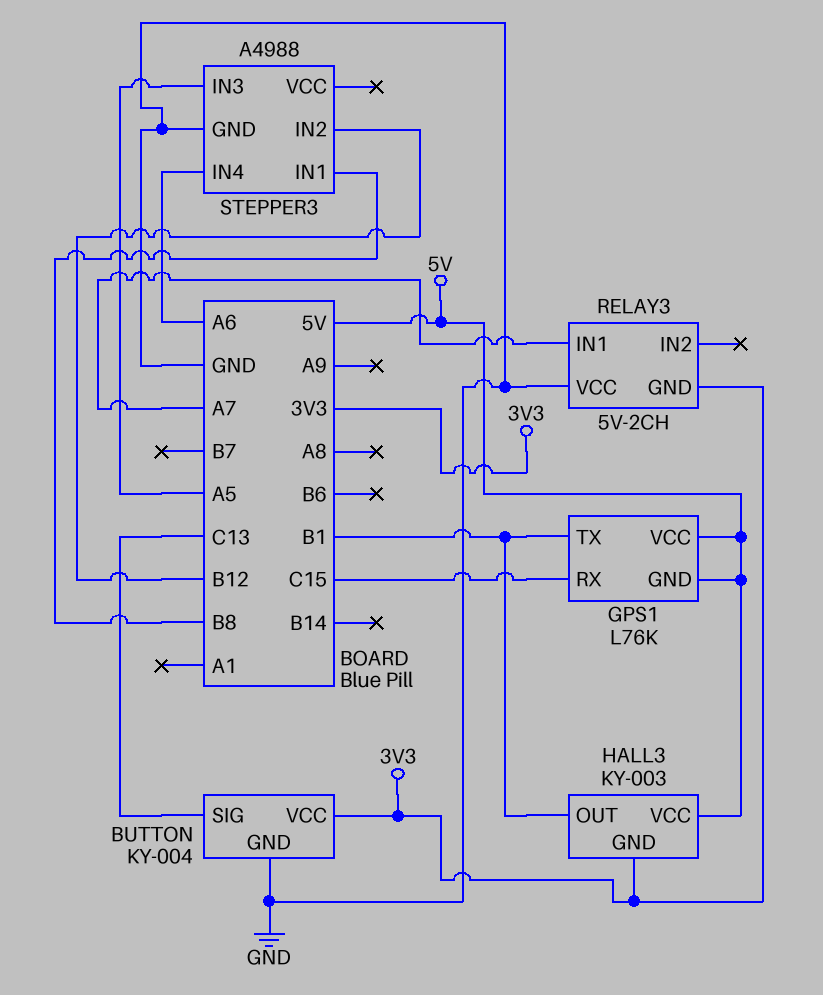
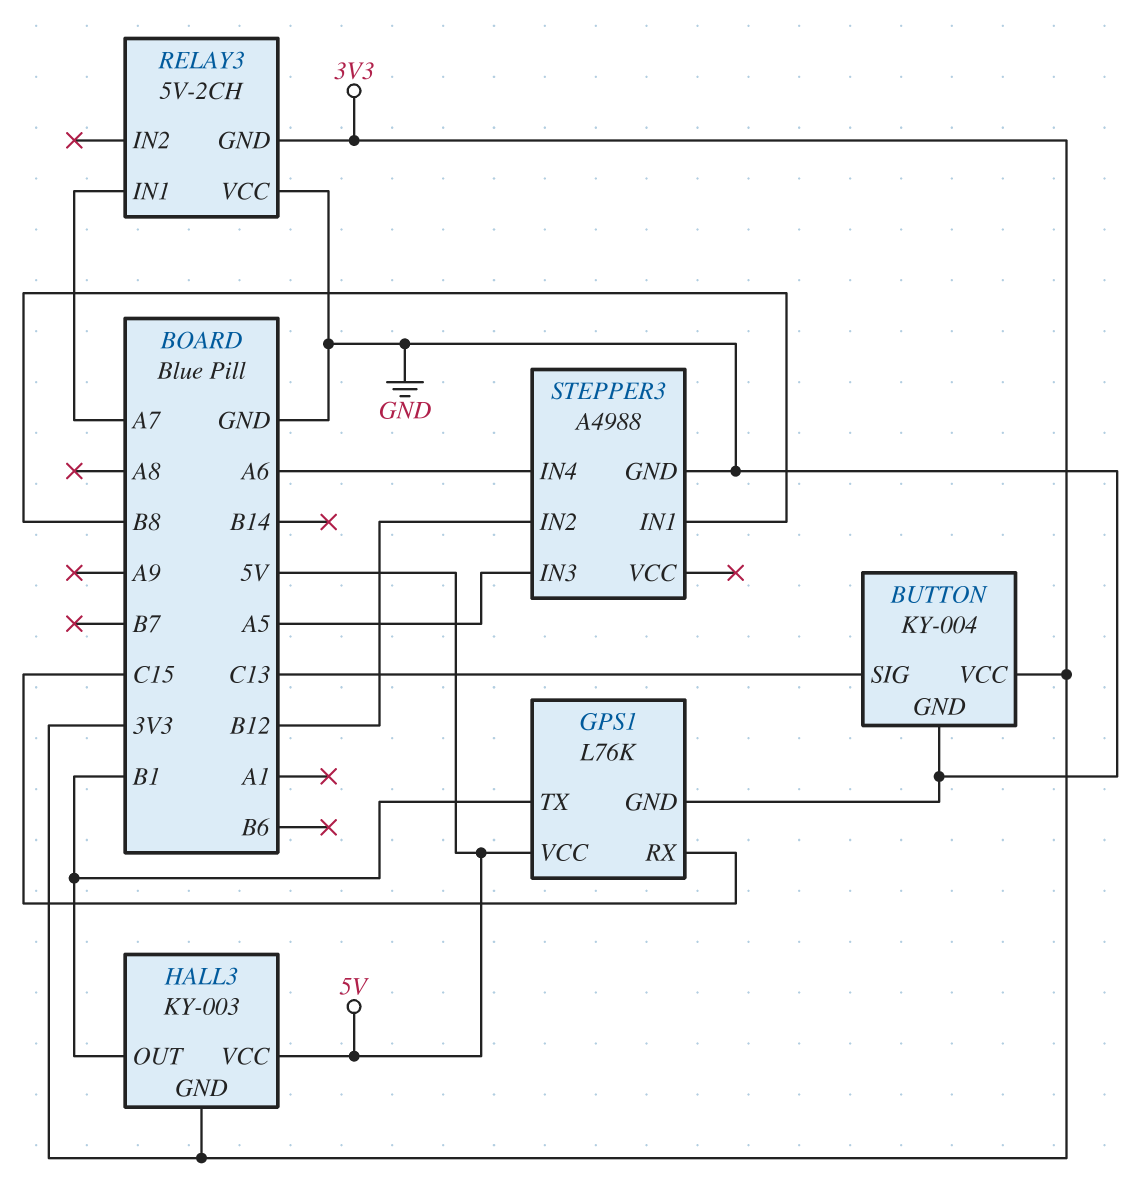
GPS1 pin GND: 5V -> GND

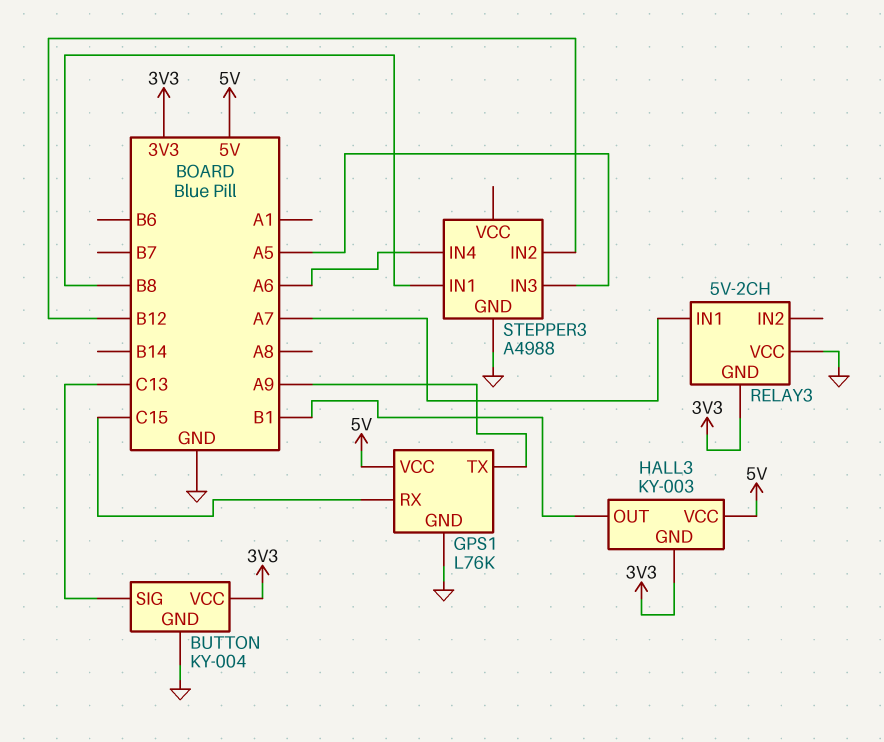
GPS1 pin TX: B1 -> A9

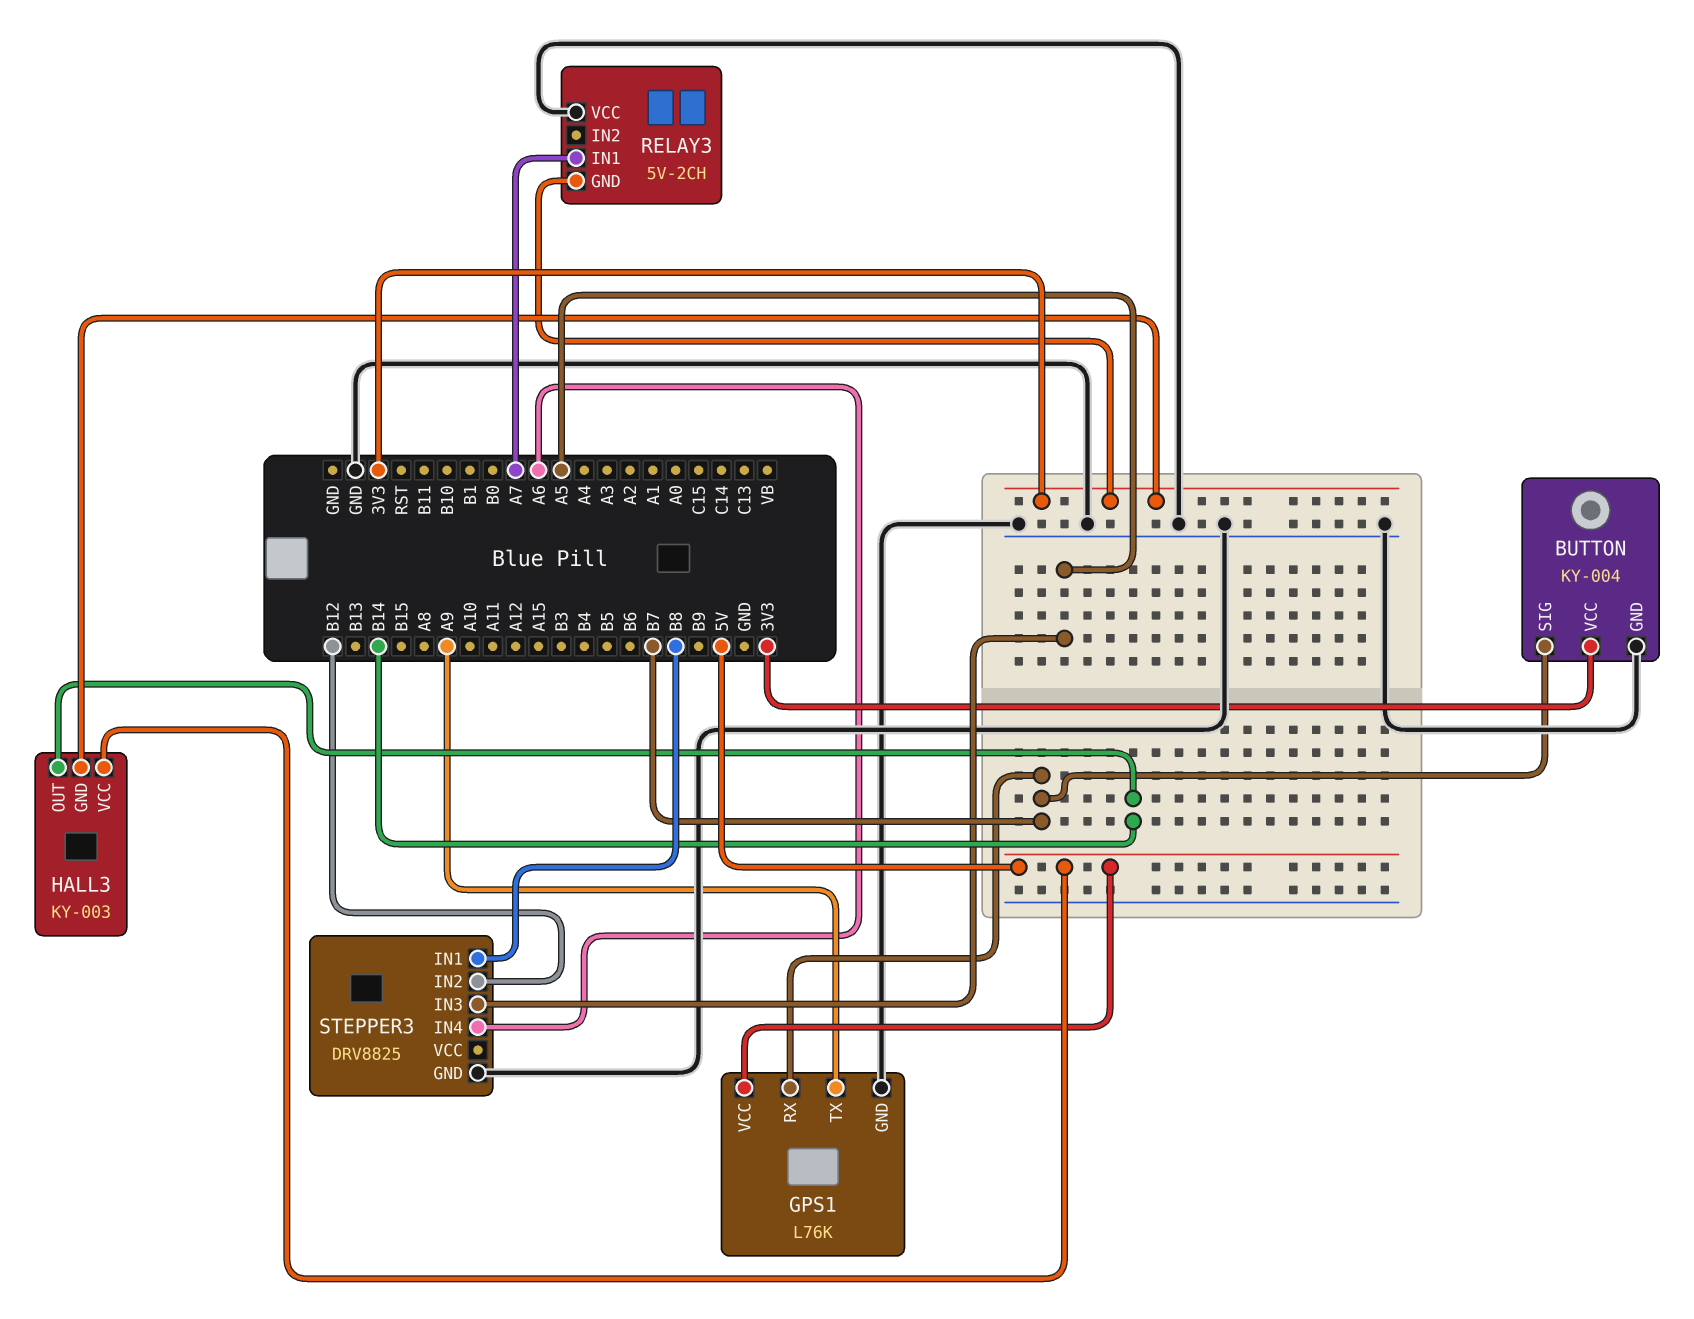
BUTTON pin SIG: C13 -> B7
GPS1 pin RX: C15 -> B7
HALL3 pin OUT: B1 -> B14
STEPPER3: A4988 -> DRV8825

